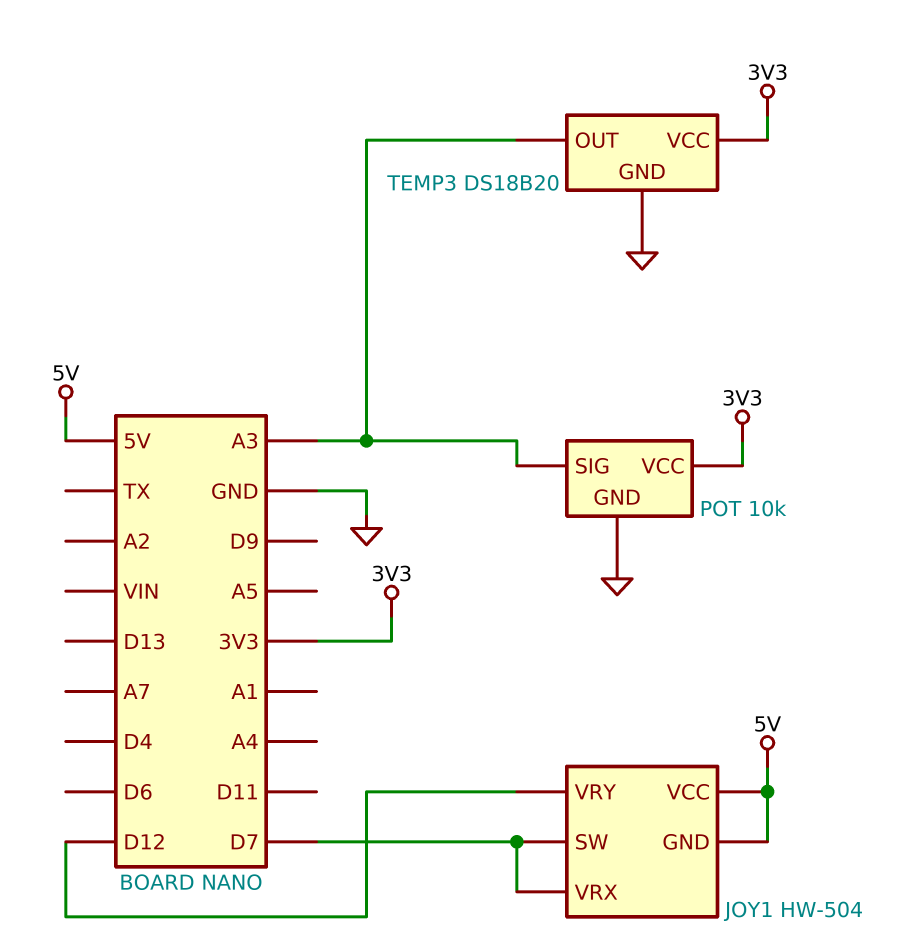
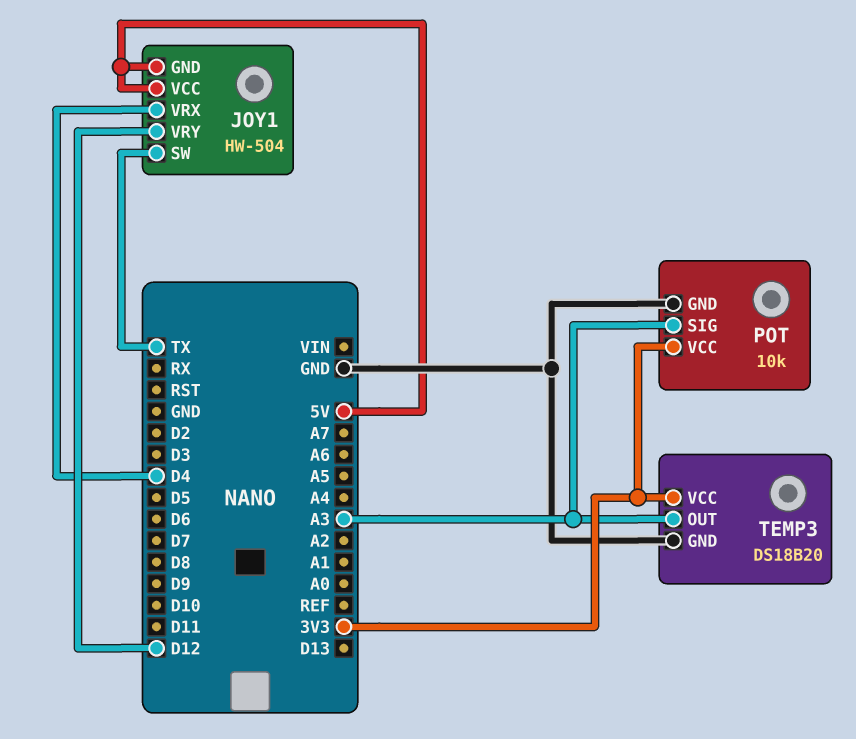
JOY1 pin SW: D7 -> TX
JOY1 pin VRX: D7 -> D4

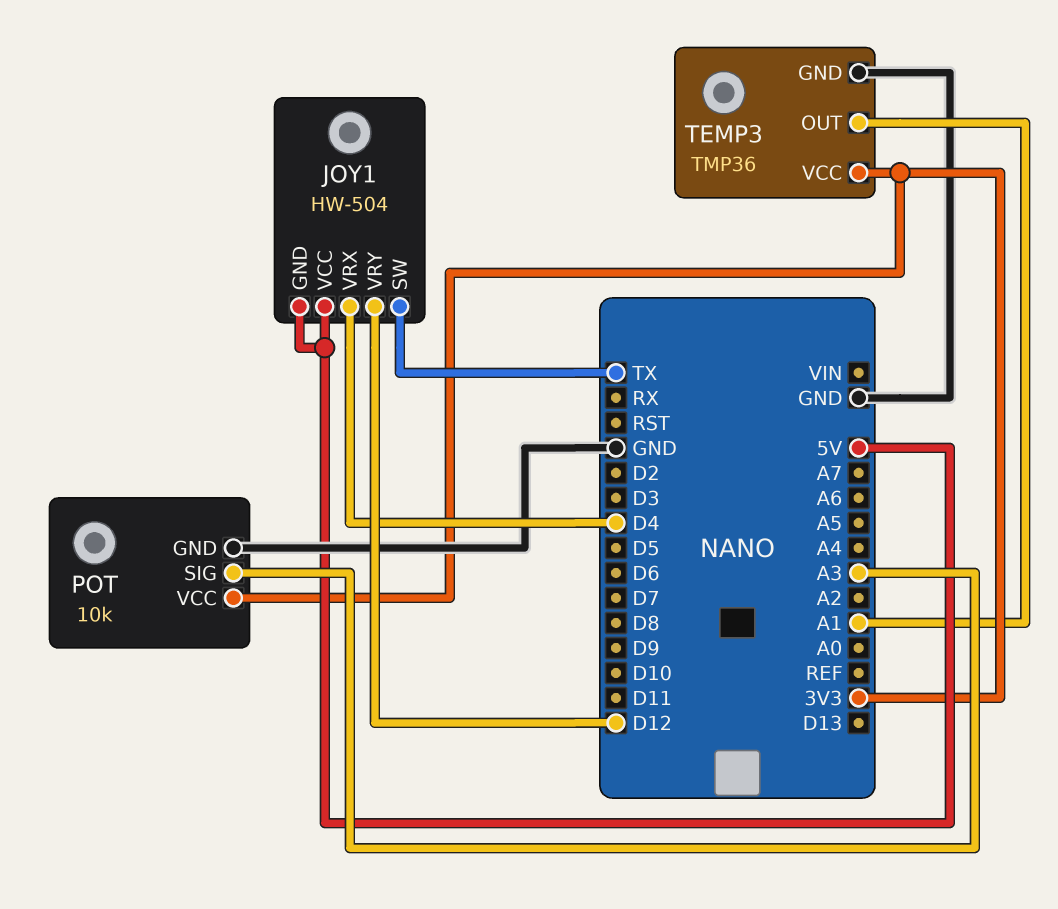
TEMP3: DS18B20 -> TMP36
TEMP3 pin OUT: A3 -> A1

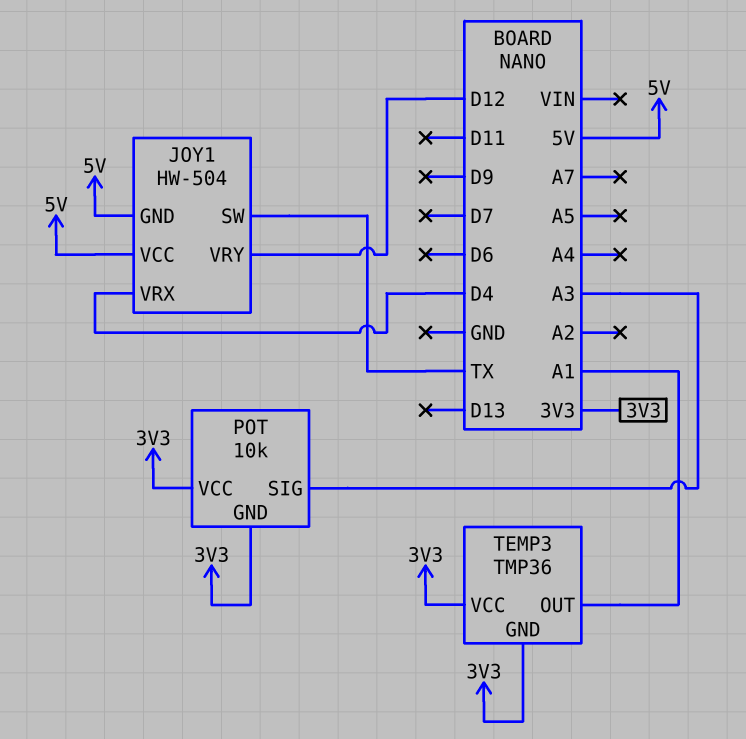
POT pin GND: GND -> 3V3
TEMP3 pin GND: GND -> 3V3

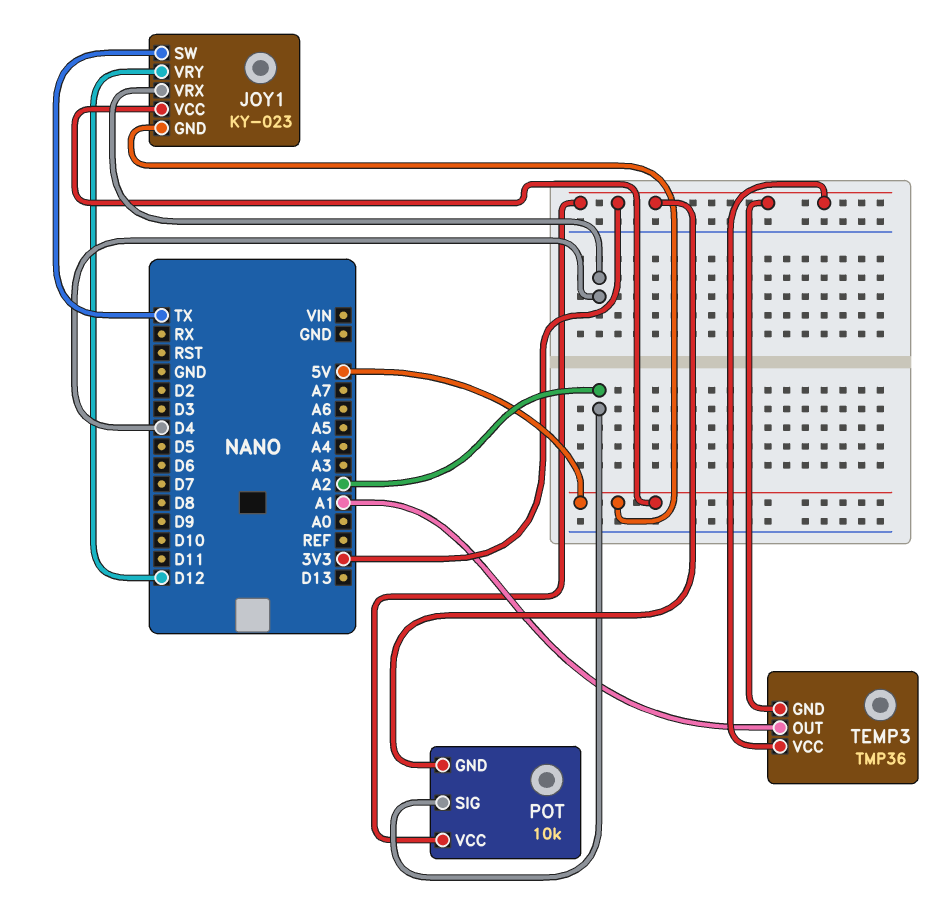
JOY1: HW-504 -> KY-023
POT pin SIG: A3 -> A2

